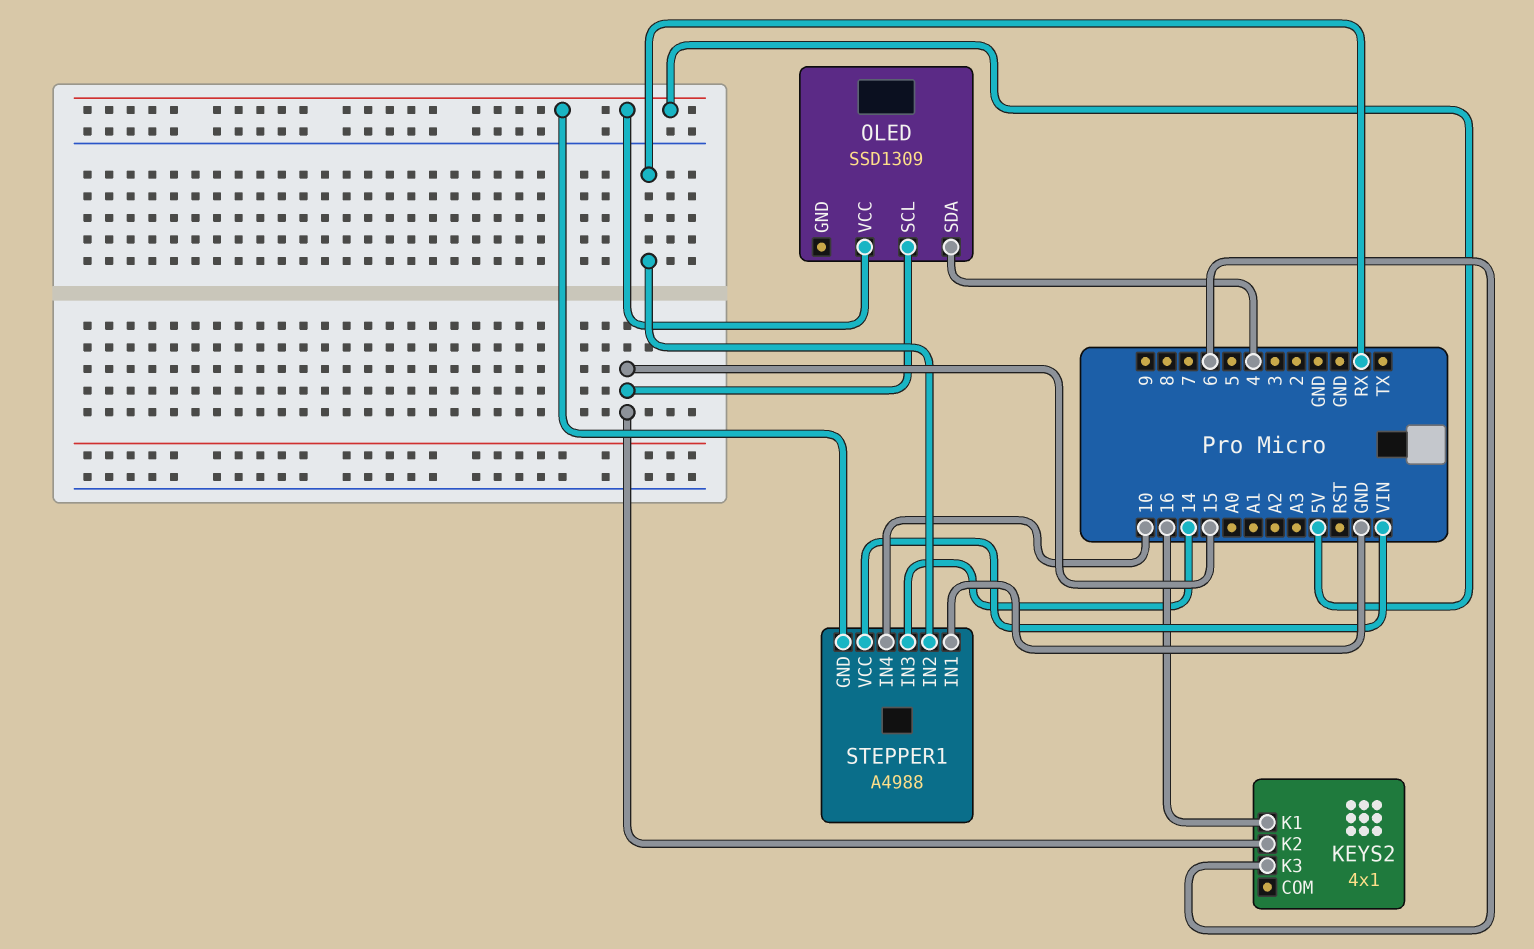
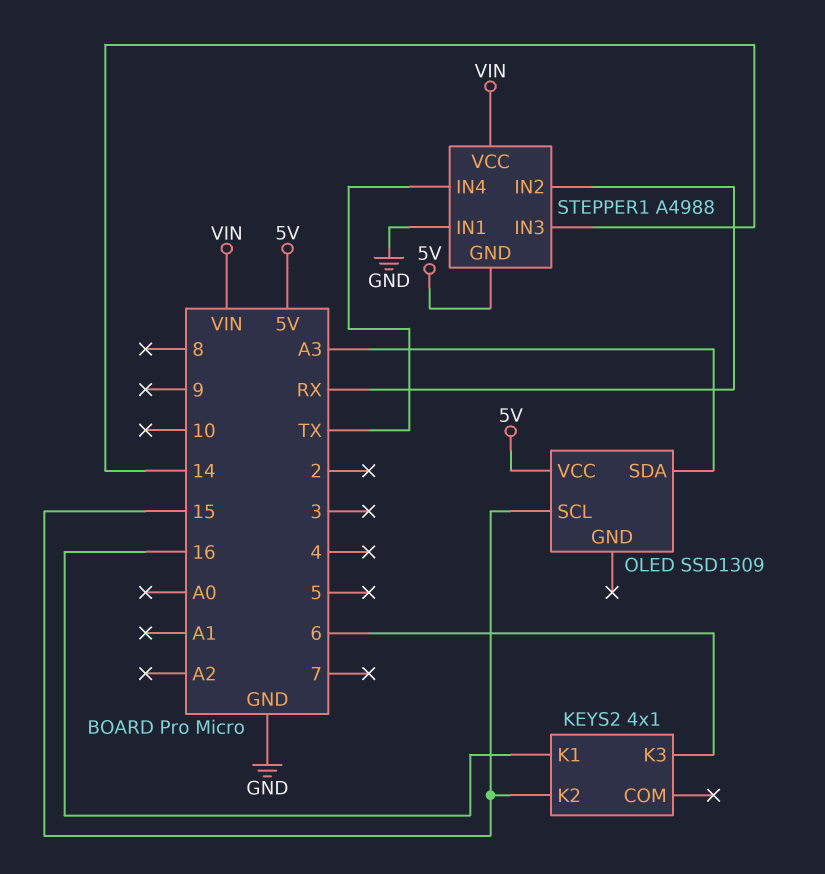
OLED pin SDA: 4 -> A3
STEPPER1 pin IN4: 10 -> TX

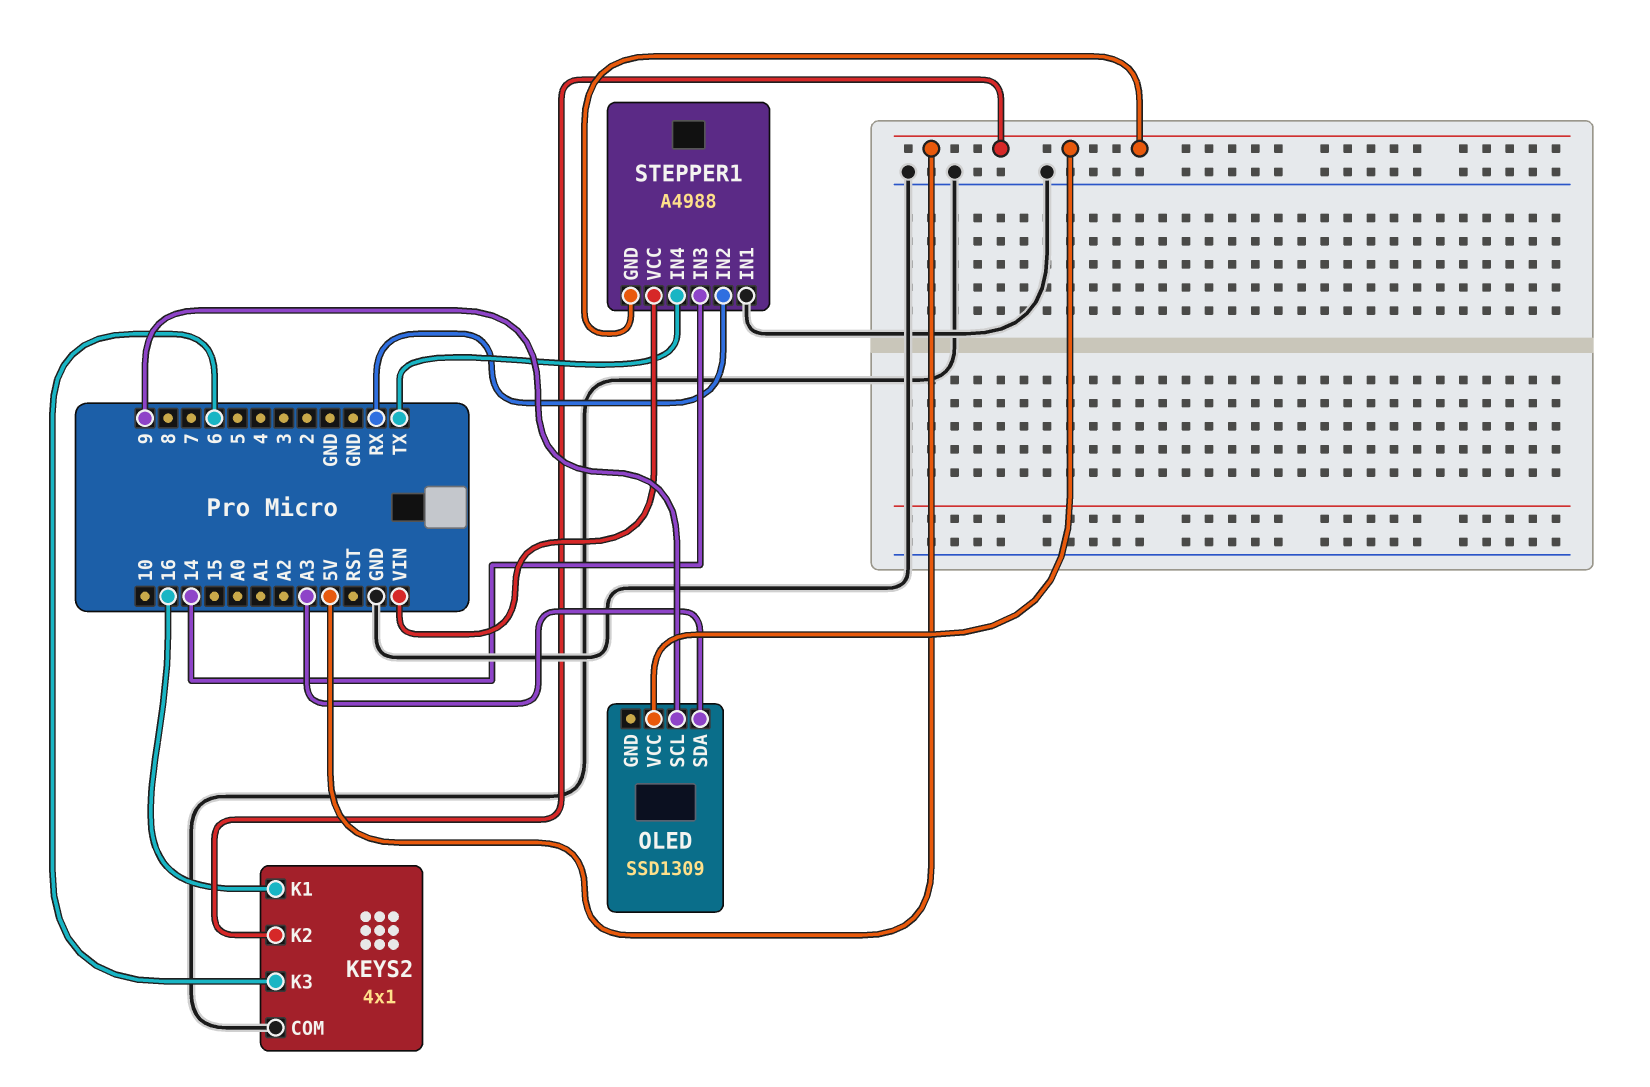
KEYS2 pin COM: none -> GND
KEYS2 pin K2: 15 -> 5V
OLED pin SCL: 15 -> 9

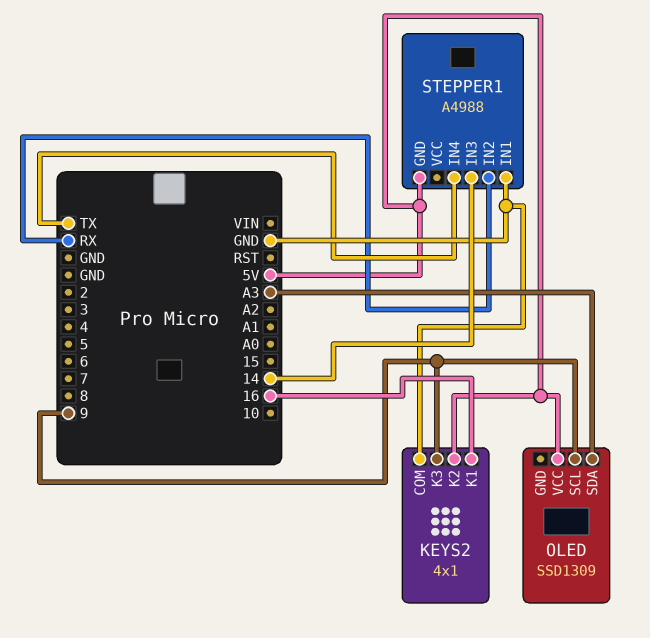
KEYS2 pin K3: 6 -> 9
STEPPER1 pin VCC: VIN -> none

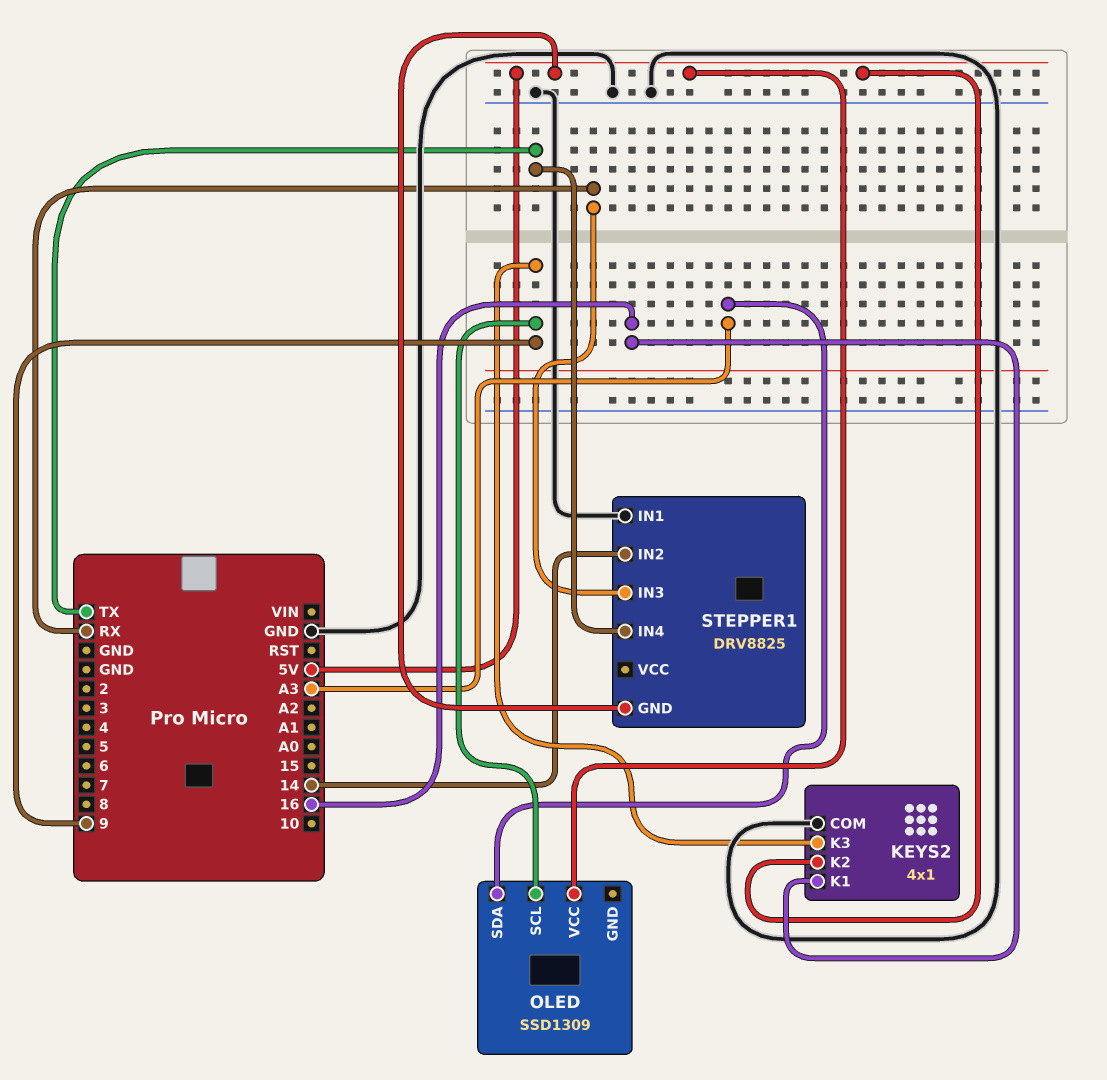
STEPPER1: A4988 -> DRV8825
STEPPER1 pin IN2: RX -> 14
STEPPER1 pin IN3: 14 -> RX

